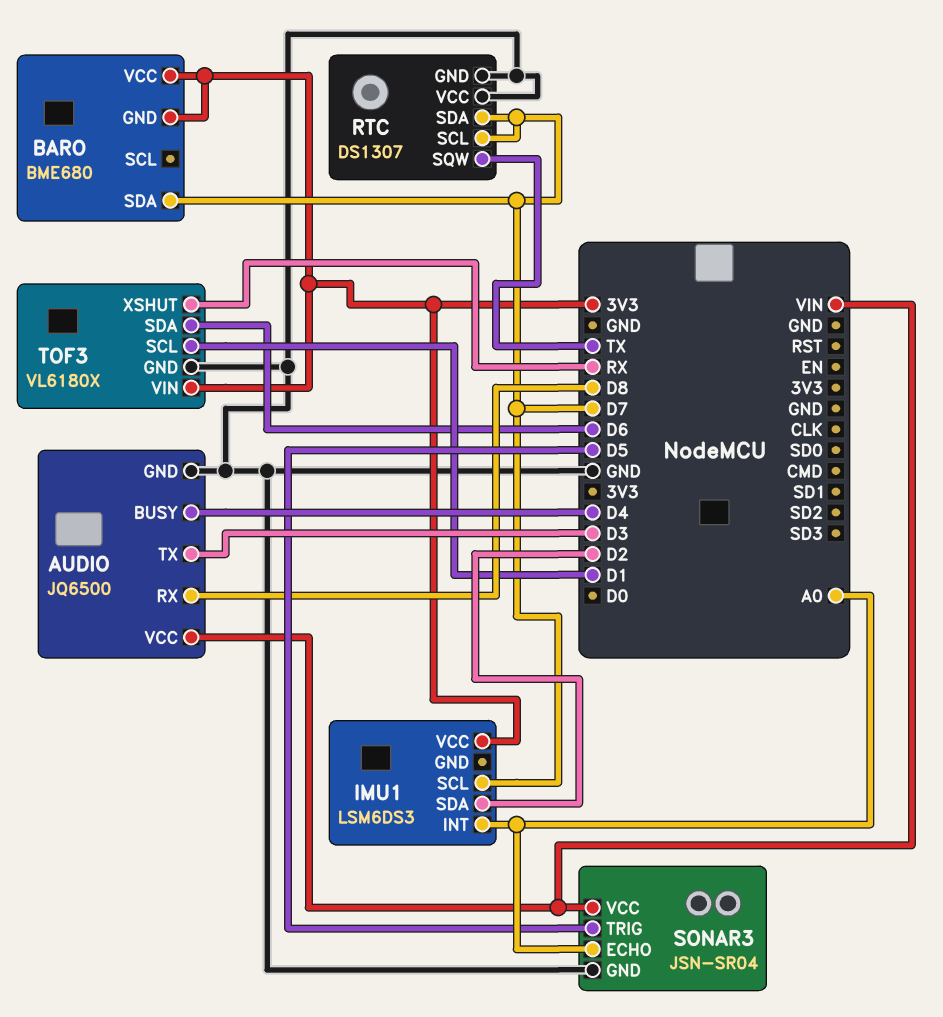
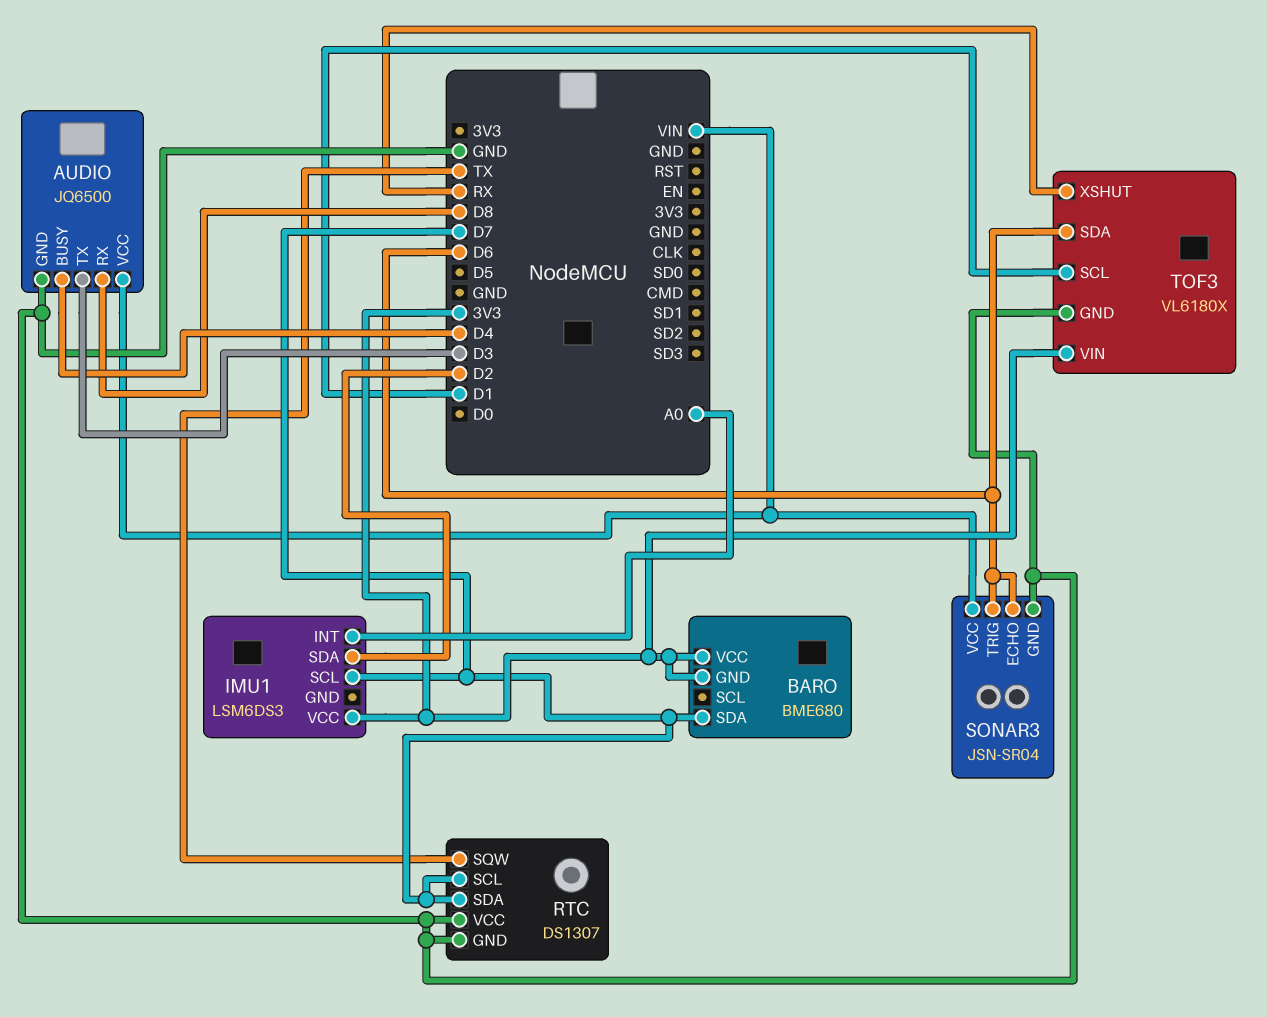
SONAR3 pin ECHO: A0 -> D6
SONAR3 pin TRIG: D5 -> D6

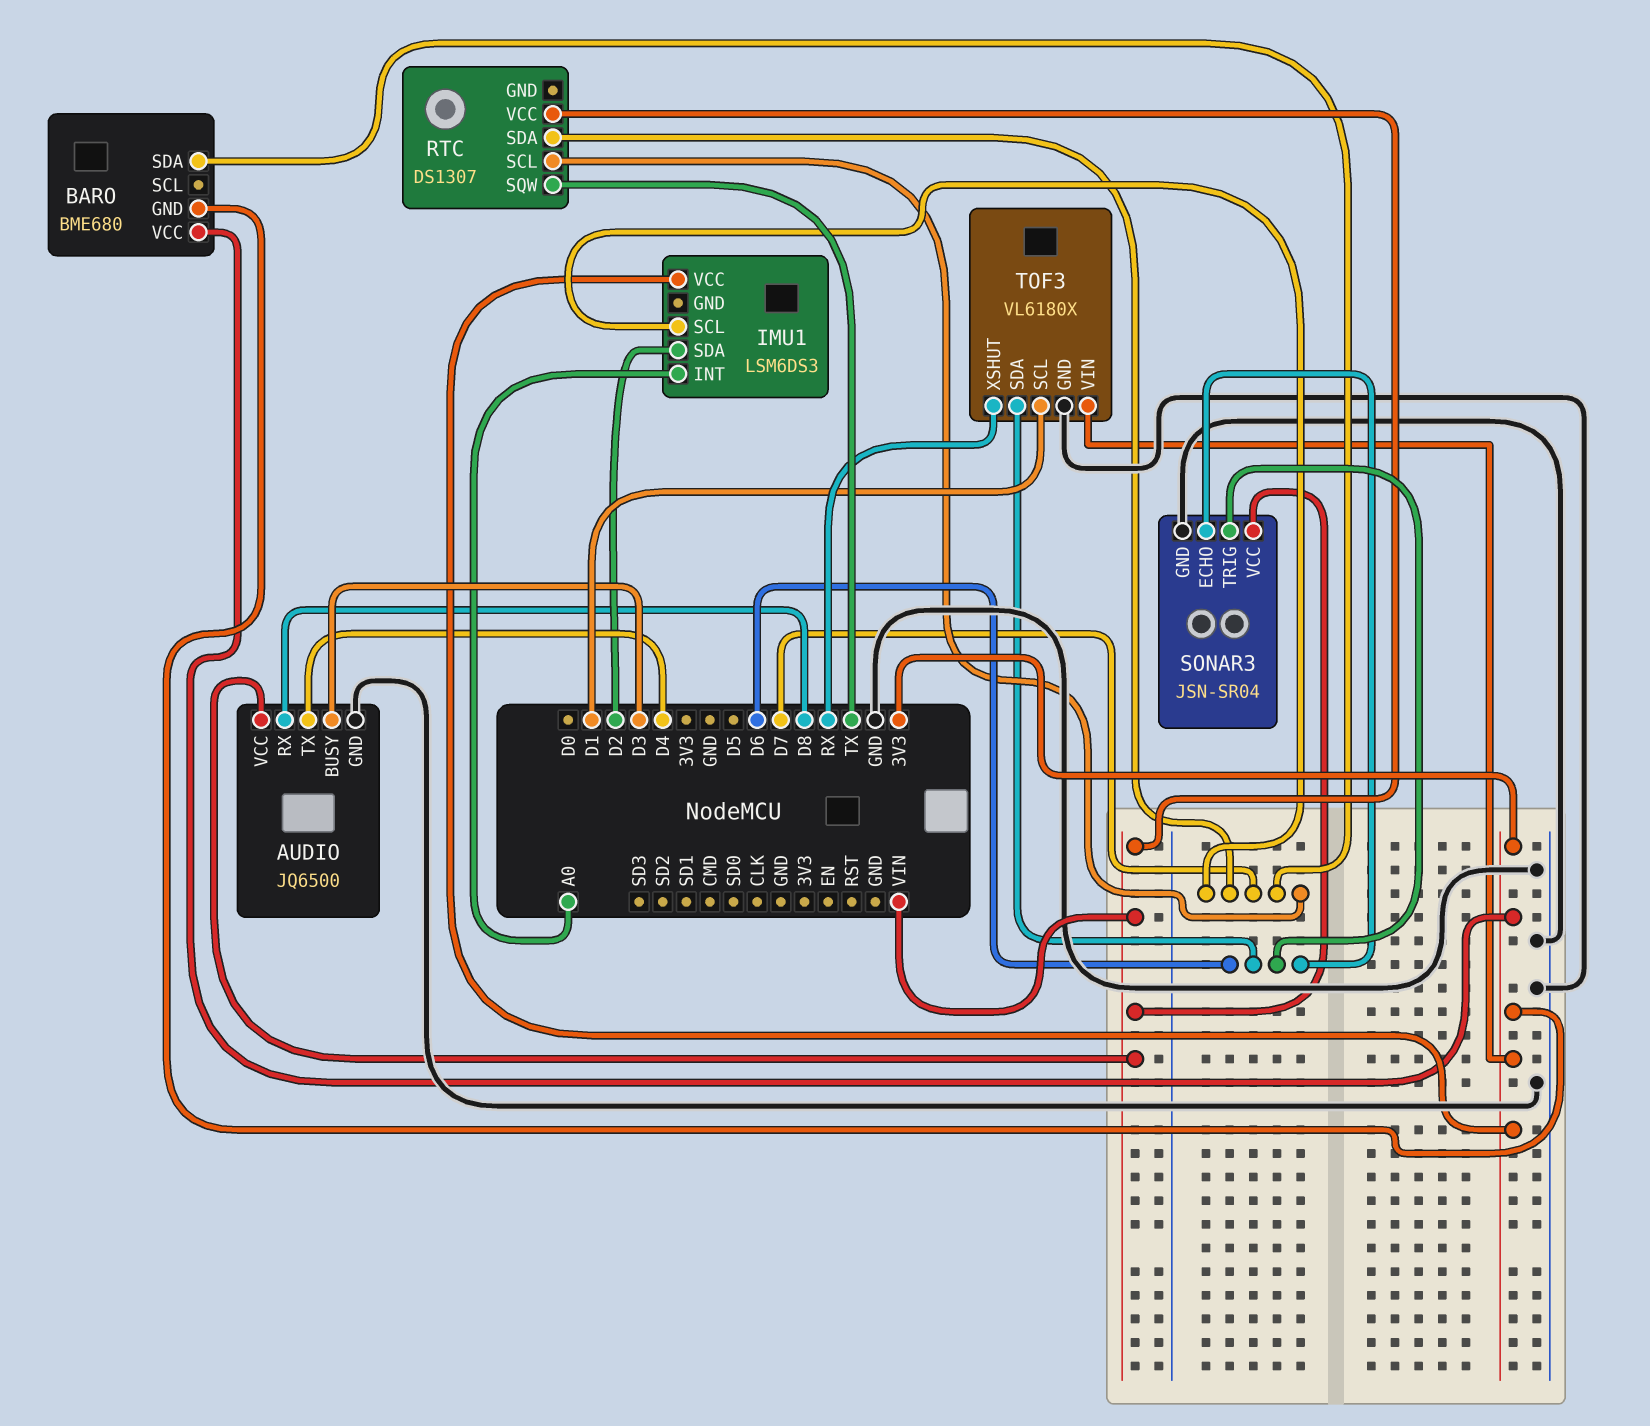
AUDIO pin BUSY: D4 -> D3
AUDIO pin TX: D3 -> D4
RTC pin GND: GND -> none
RTC pin VCC: GND -> VIN

